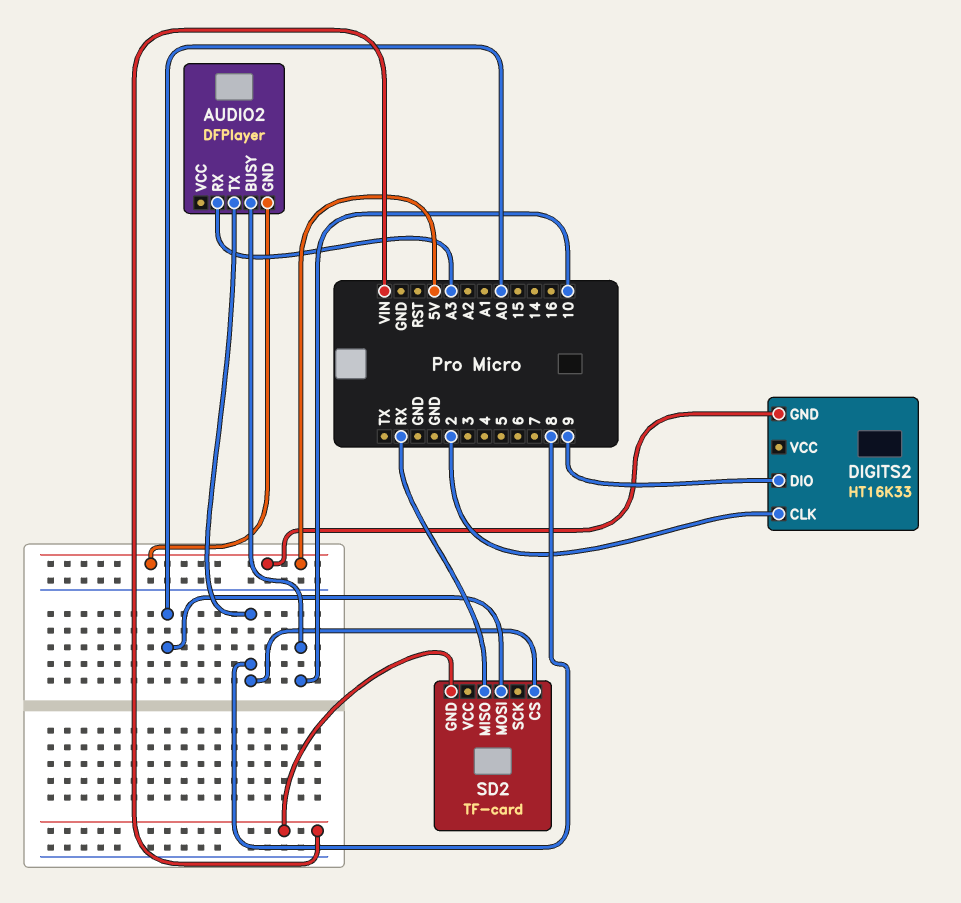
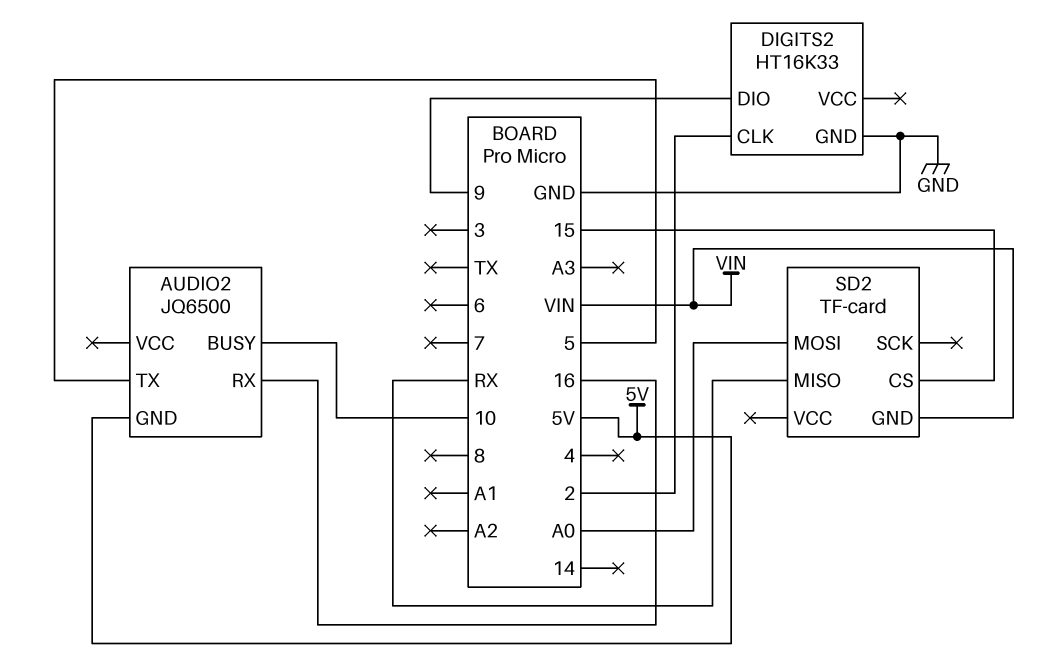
AUDIO2: DFPlayer -> JQ6500
AUDIO2 pin RX: A3 -> 16
AUDIO2 pin TX: 8 -> 5
DIGITS2 pin GND: 5V -> GND
SD2 pin CS: 8 -> 15

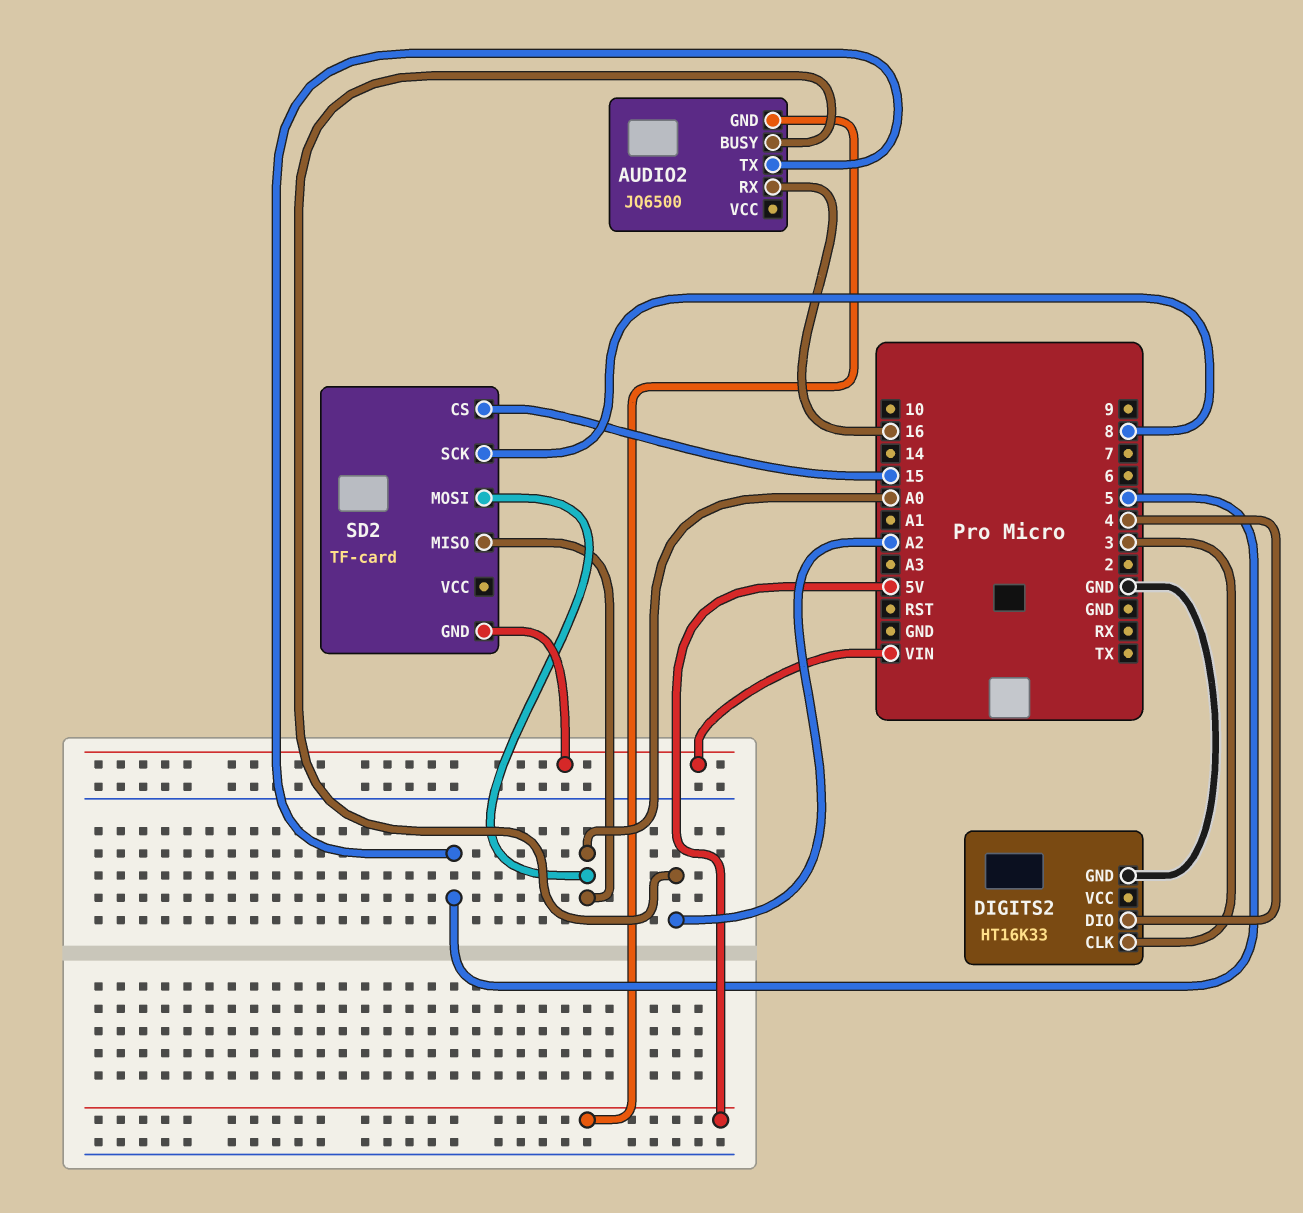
AUDIO2 pin BUSY: 10 -> A2
DIGITS2 pin CLK: 2 -> 3
DIGITS2 pin DIO: 9 -> 4
SD2 pin MISO: RX -> A0
SD2 pin SCK: none -> 8

